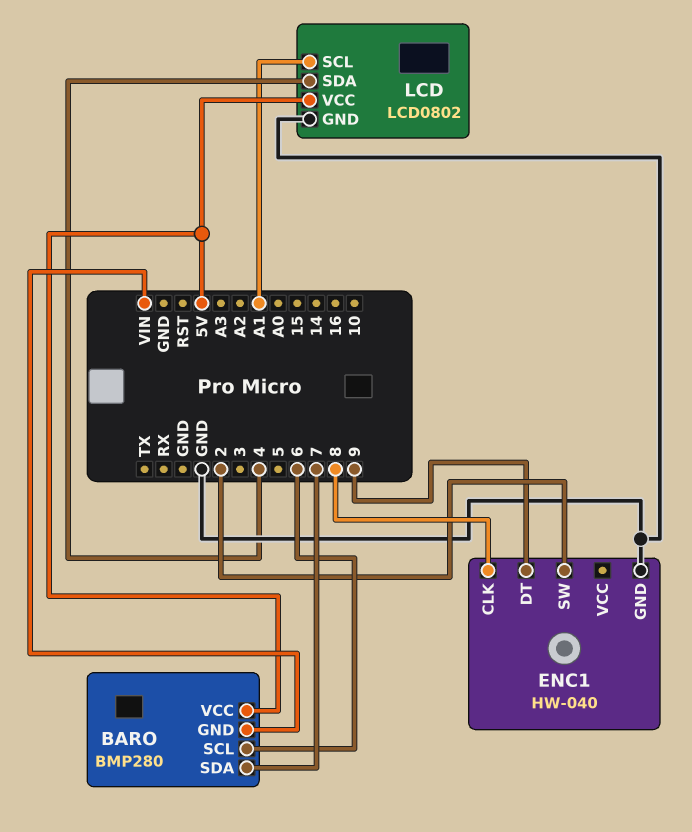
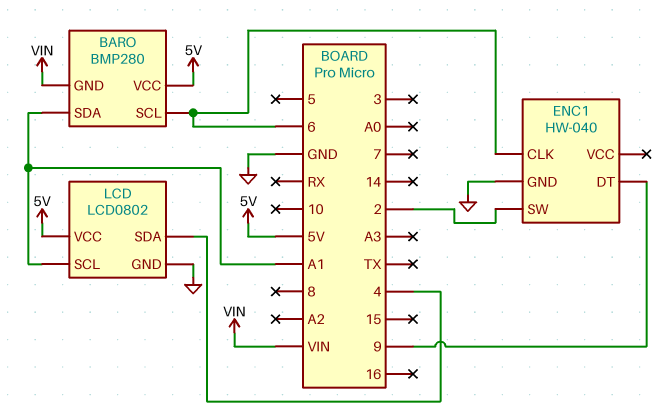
BARO pin SDA: 7 -> A1
ENC1 pin CLK: 8 -> 6

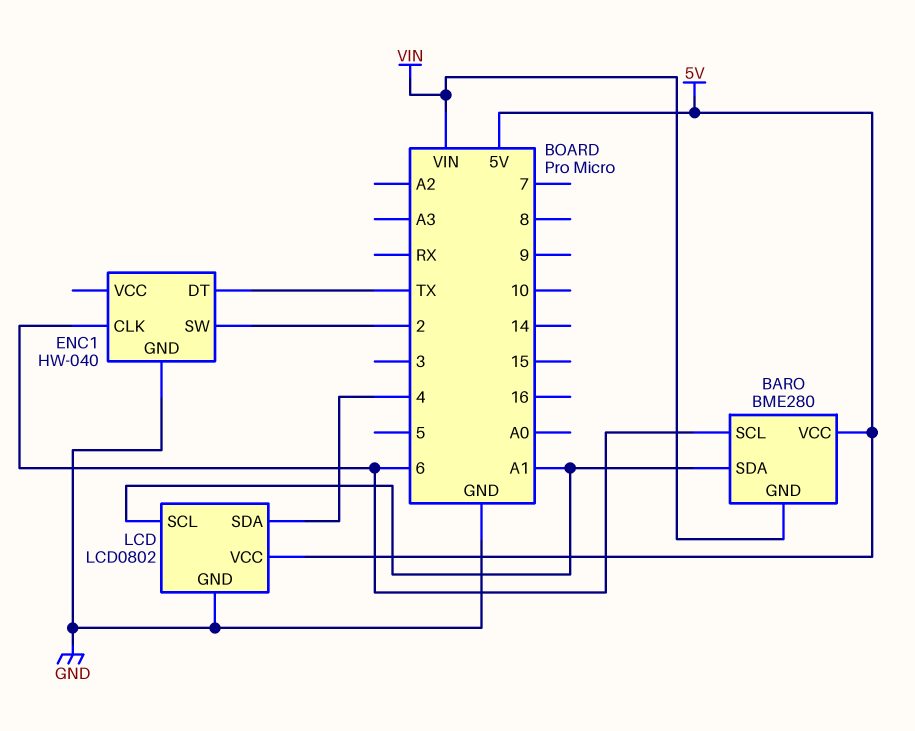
BARO: BMP280 -> BME280
ENC1 pin DT: 9 -> TX

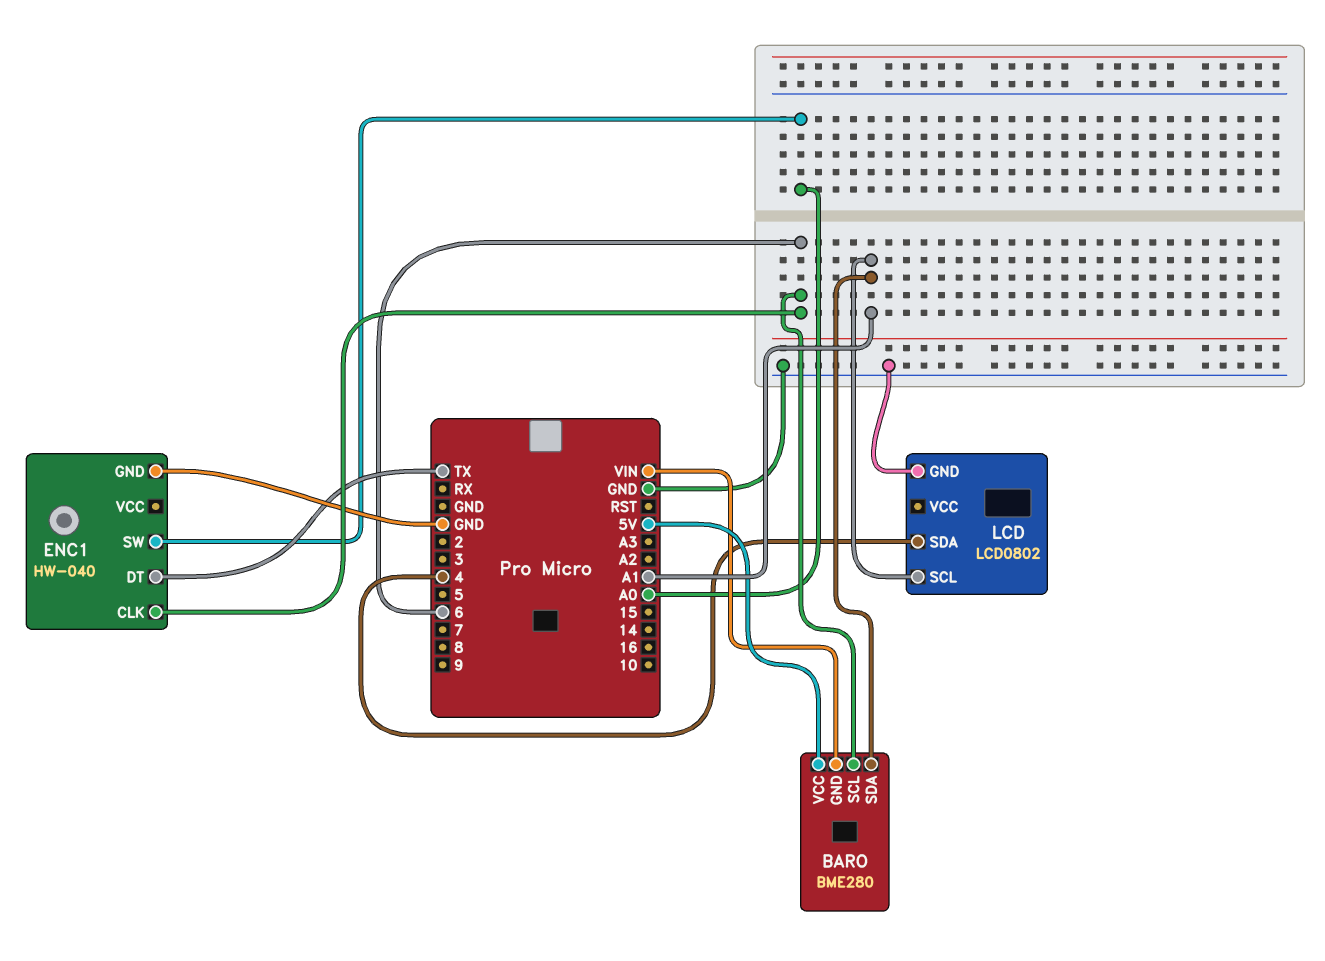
ENC1 pin SW: 2 -> A0
LCD pin VCC: 5V -> none

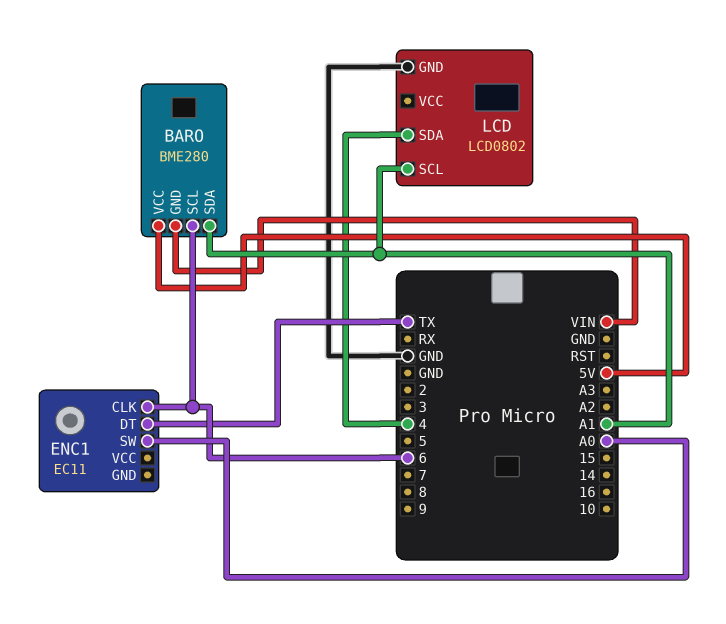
ENC1: HW-040 -> EC11
ENC1 pin GND: GND -> none

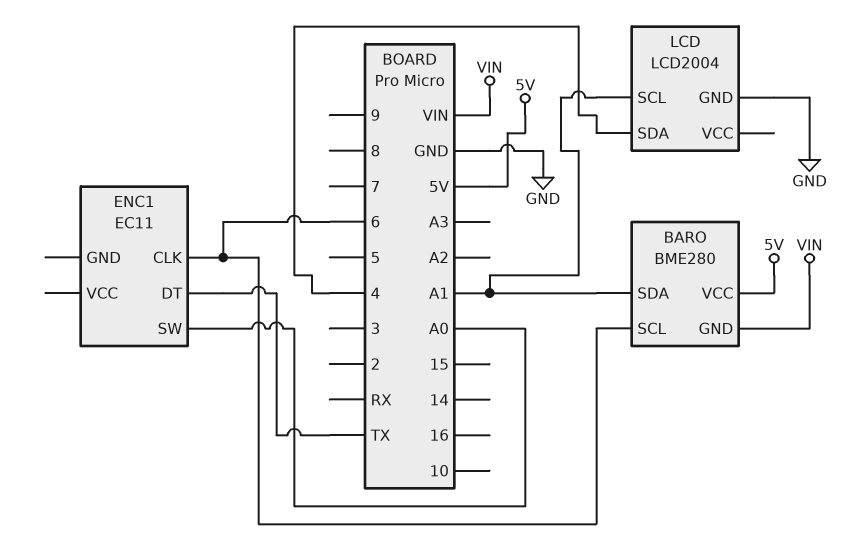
LCD: LCD0802 -> LCD2004

